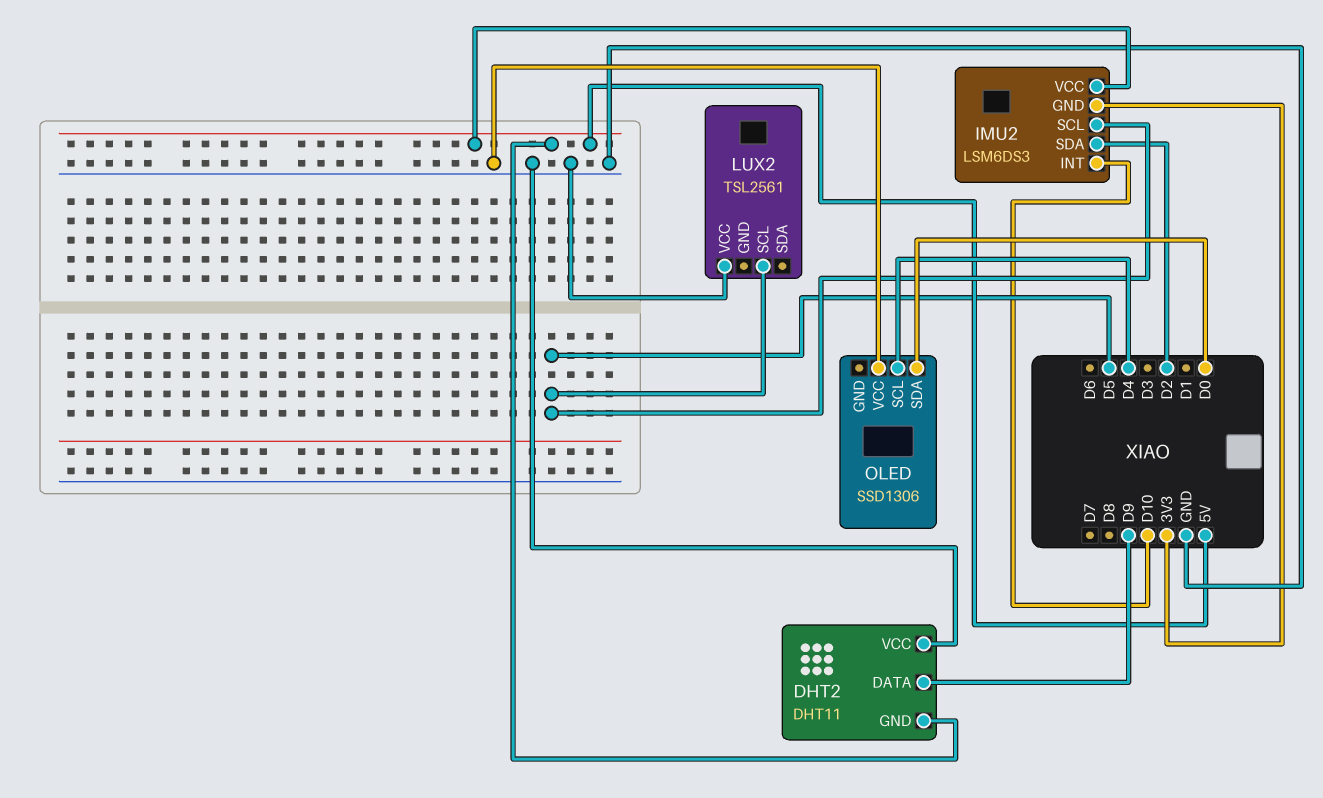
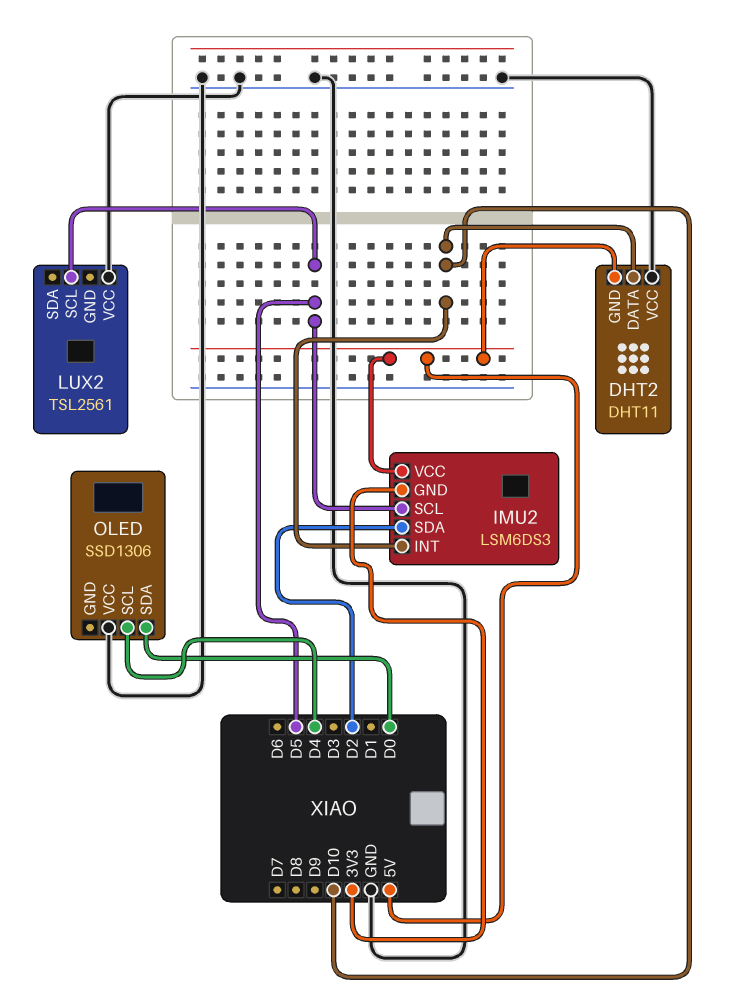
DHT2 pin DATA: D9 -> D10

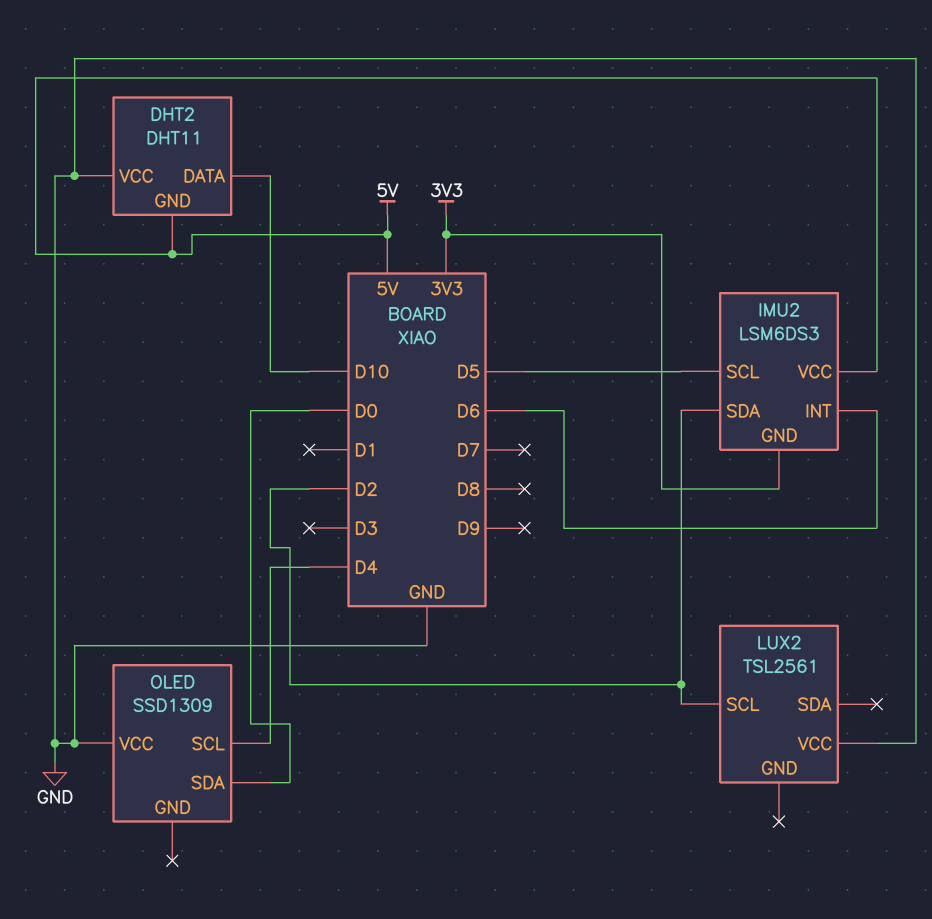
IMU2 pin INT: D10 -> D6
LUX2 pin SCL: D5 -> D2
OLED: SSD1306 -> SSD1309

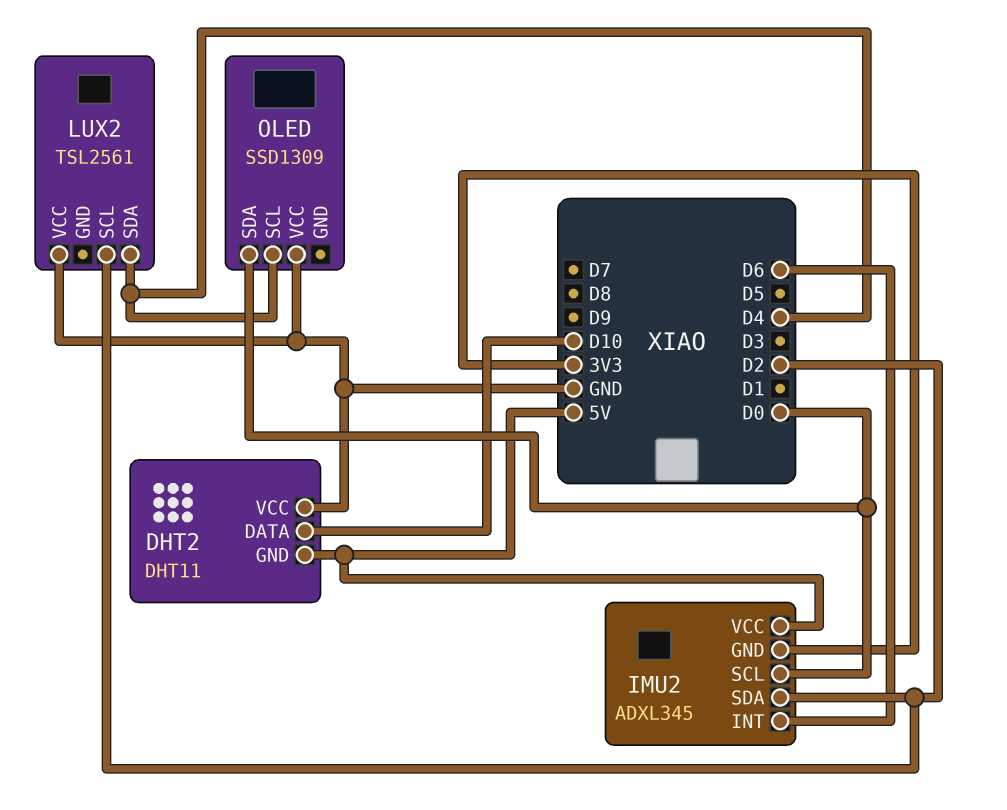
IMU2: LSM6DS3 -> ADXL345
IMU2 pin SCL: D5 -> D0
LUX2 pin SDA: none -> D4

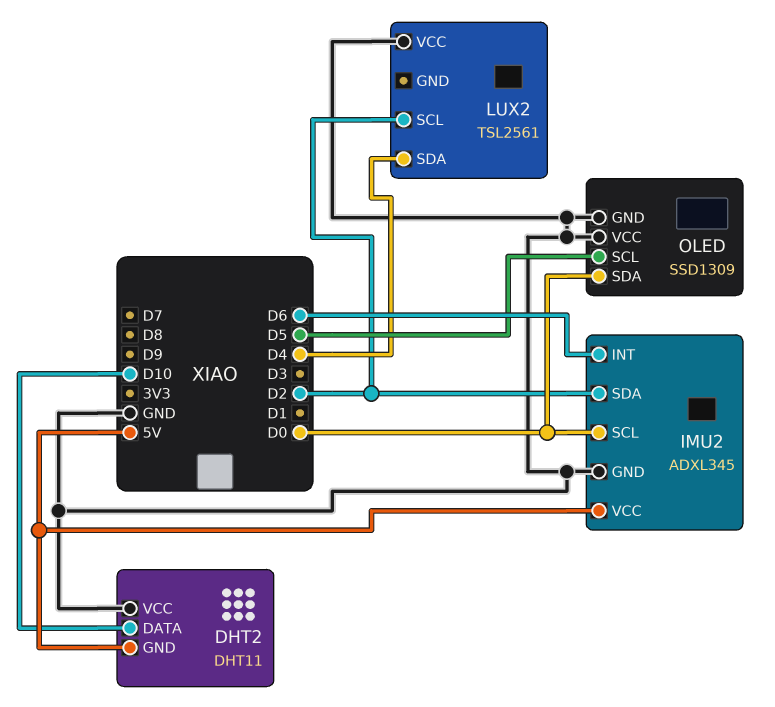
IMU2 pin GND: 3V3 -> GND
OLED pin GND: none -> GND
OLED pin SCL: D4 -> D5

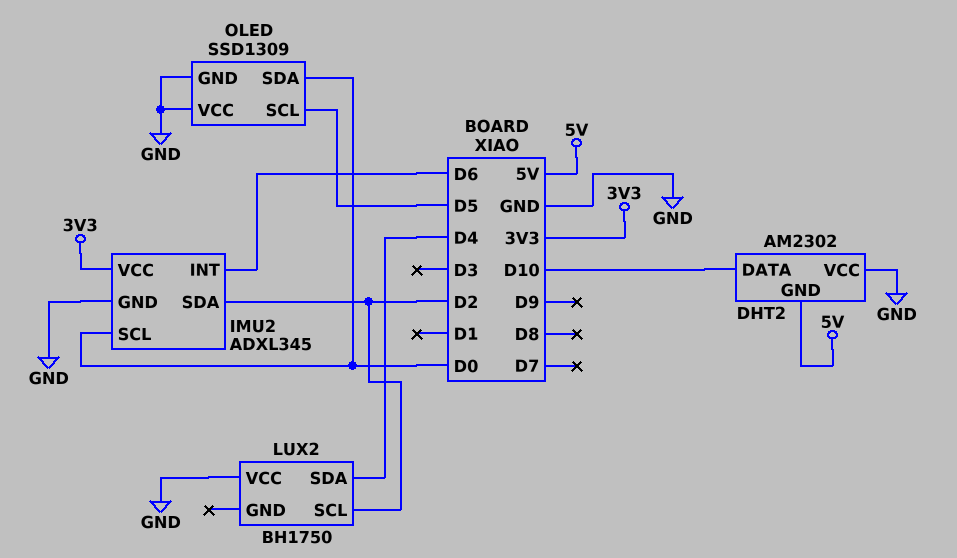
DHT2: DHT11 -> AM2302
IMU2 pin VCC: 5V -> 3V3
LUX2: TSL2561 -> BH1750

